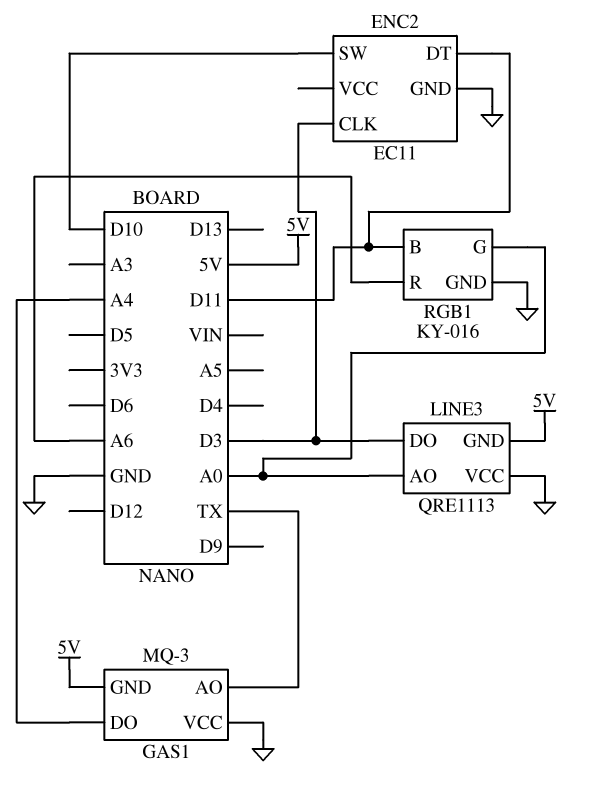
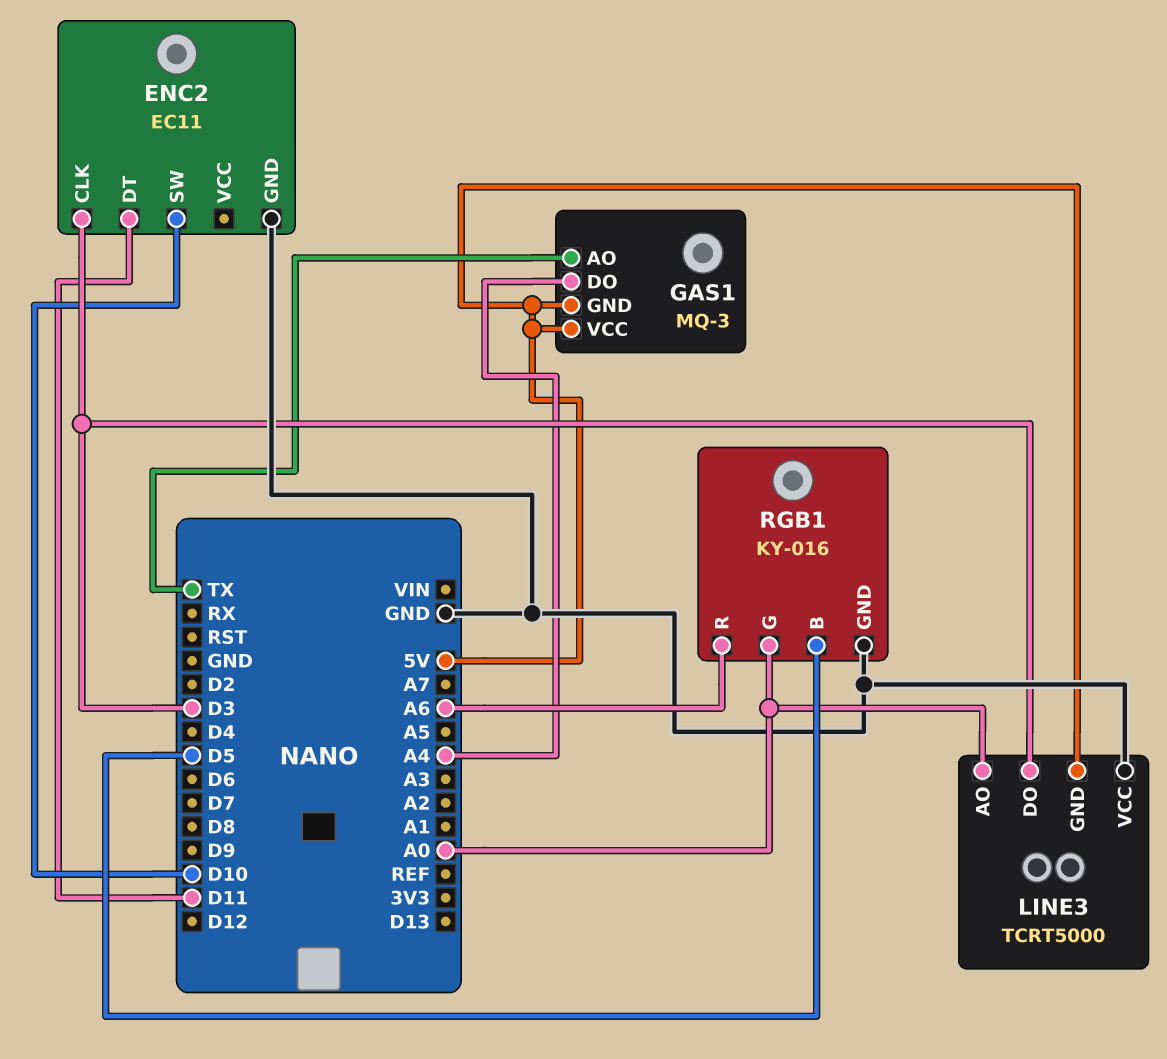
GAS1 pin VCC: GND -> 5V
LINE3: QRE1113 -> TCRT5000
RGB1 pin B: D11 -> D5

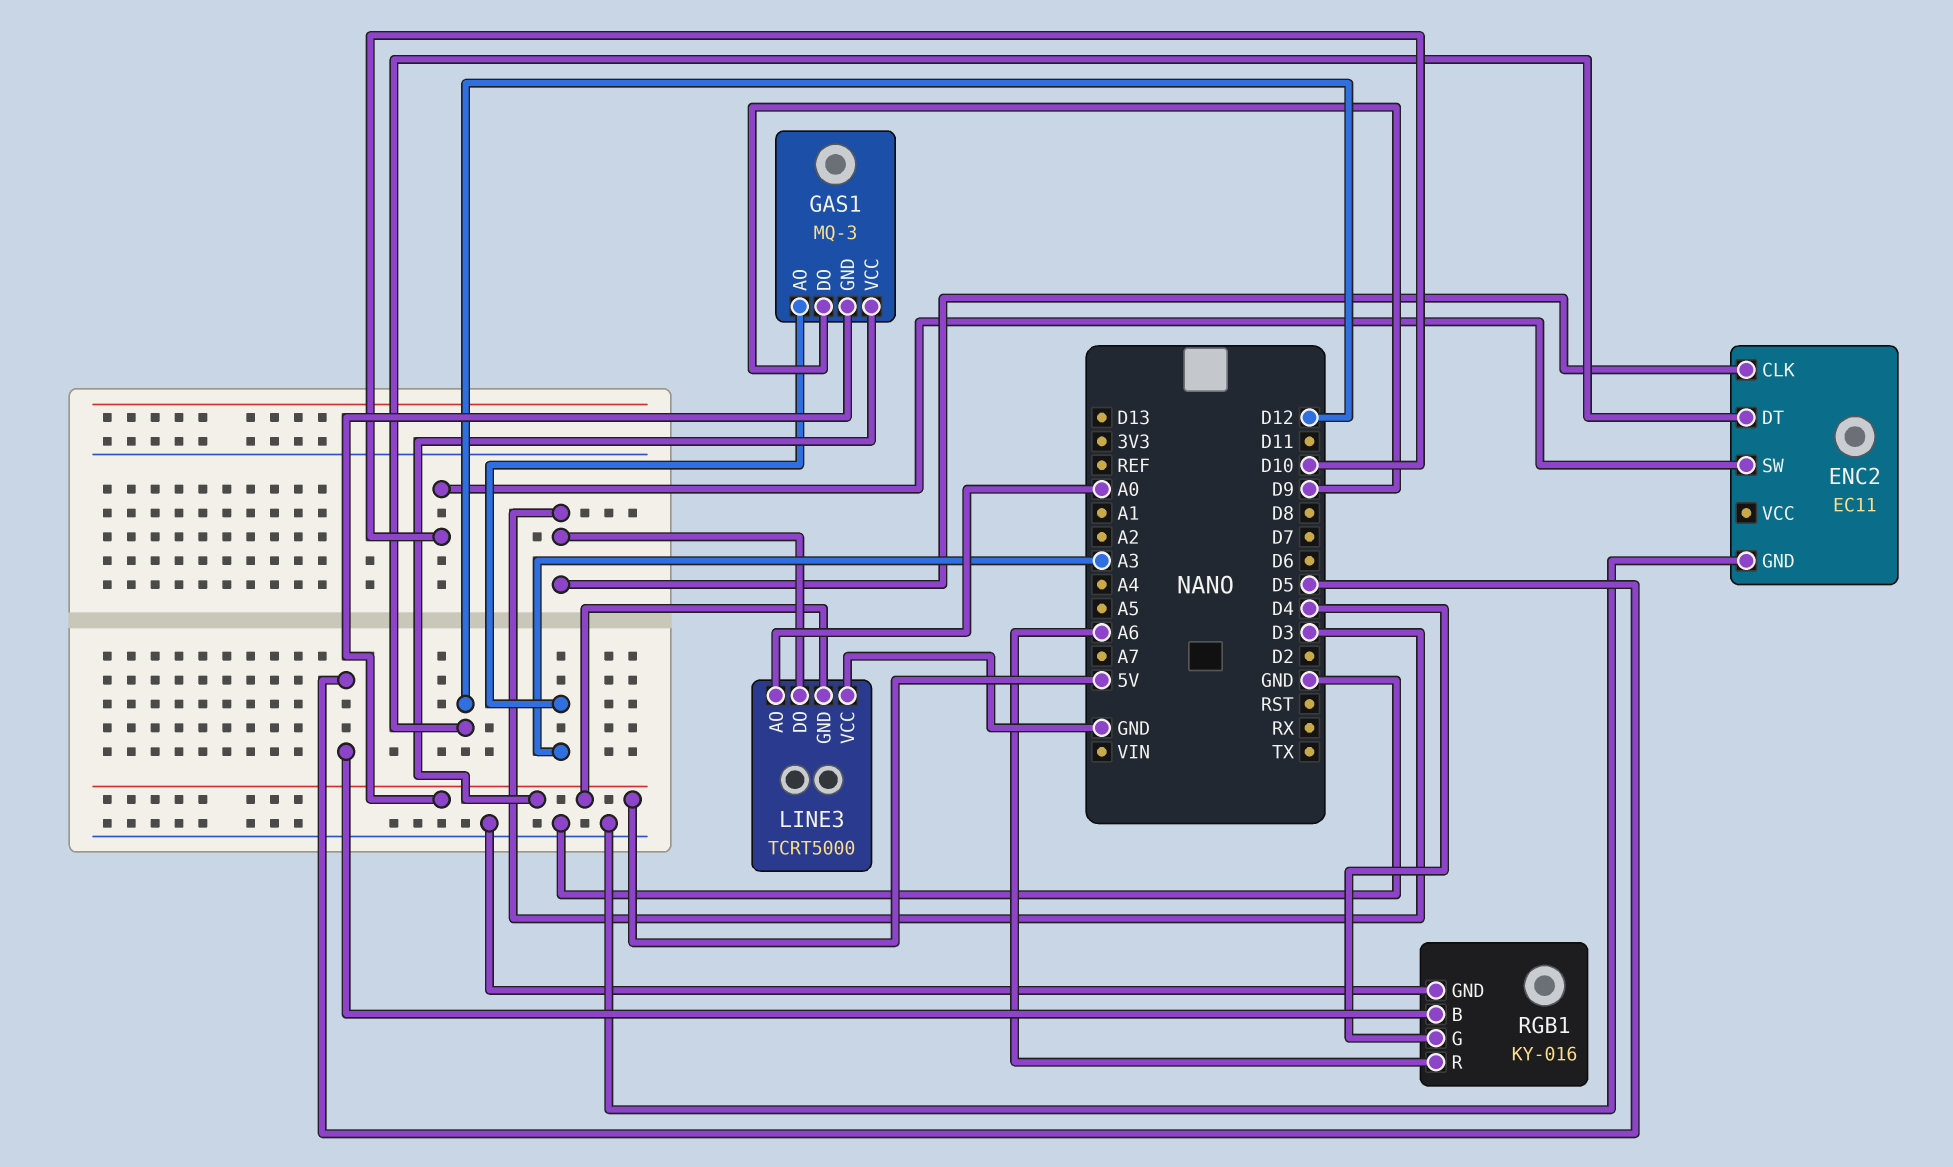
ENC2 pin DT: D11 -> D12
GAS1 pin AO: TX -> A3
GAS1 pin DO: A4 -> D9
RGB1 pin G: A0 -> D4

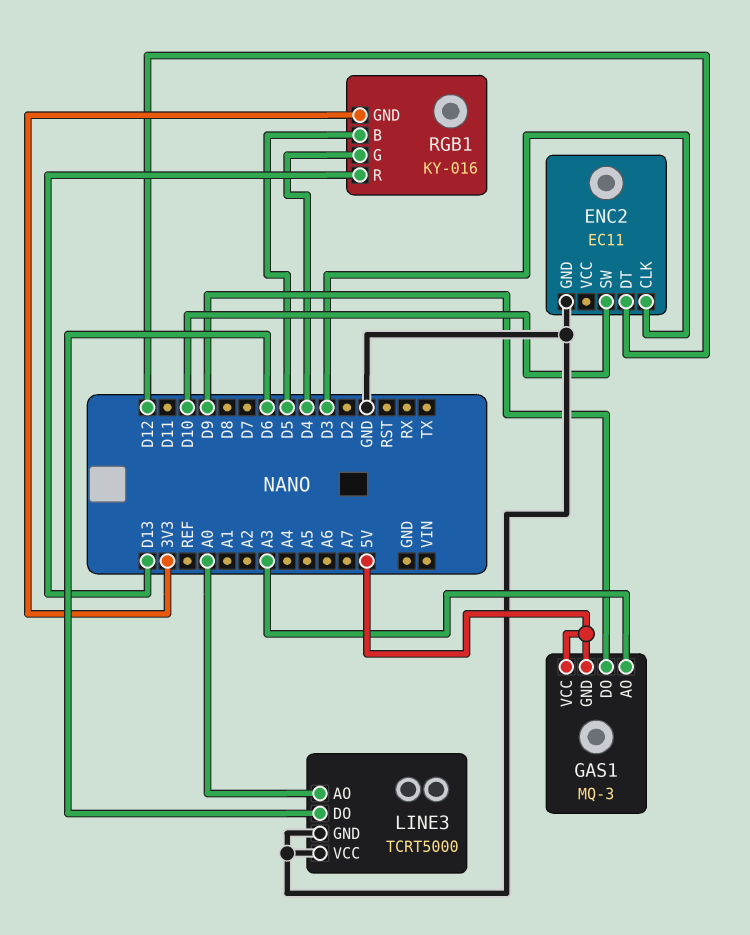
LINE3 pin DO: D3 -> D6
LINE3 pin GND: 5V -> GND
RGB1 pin GND: GND -> 3V3
RGB1 pin R: A6 -> D13

